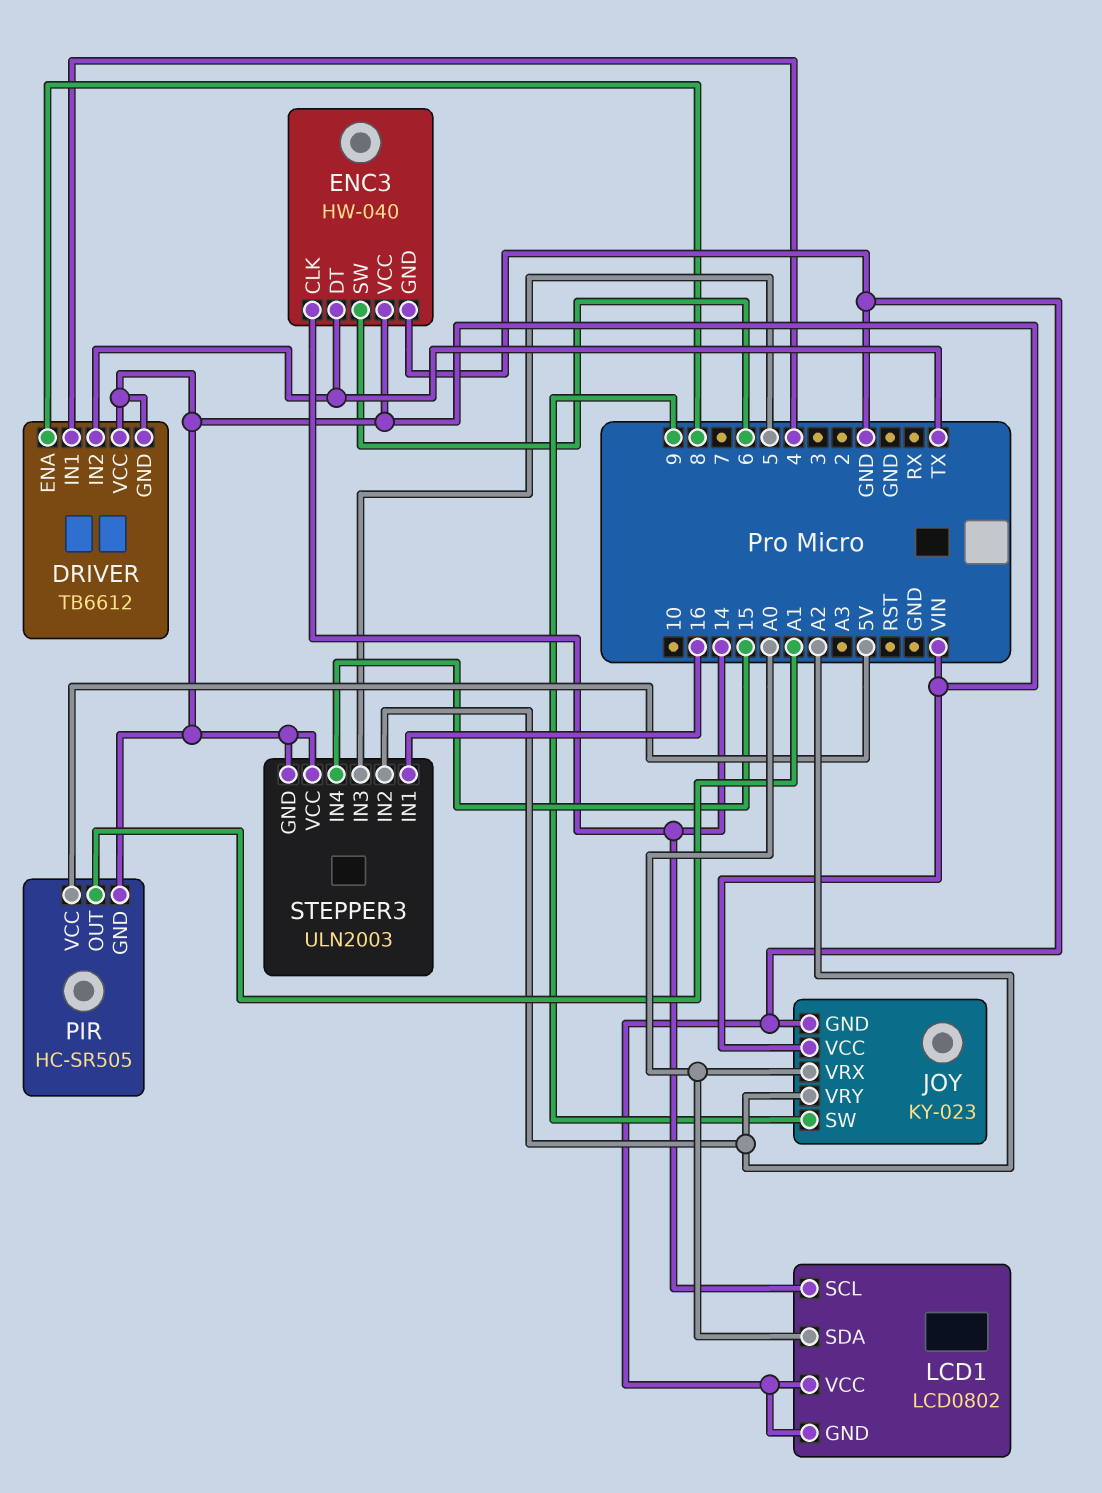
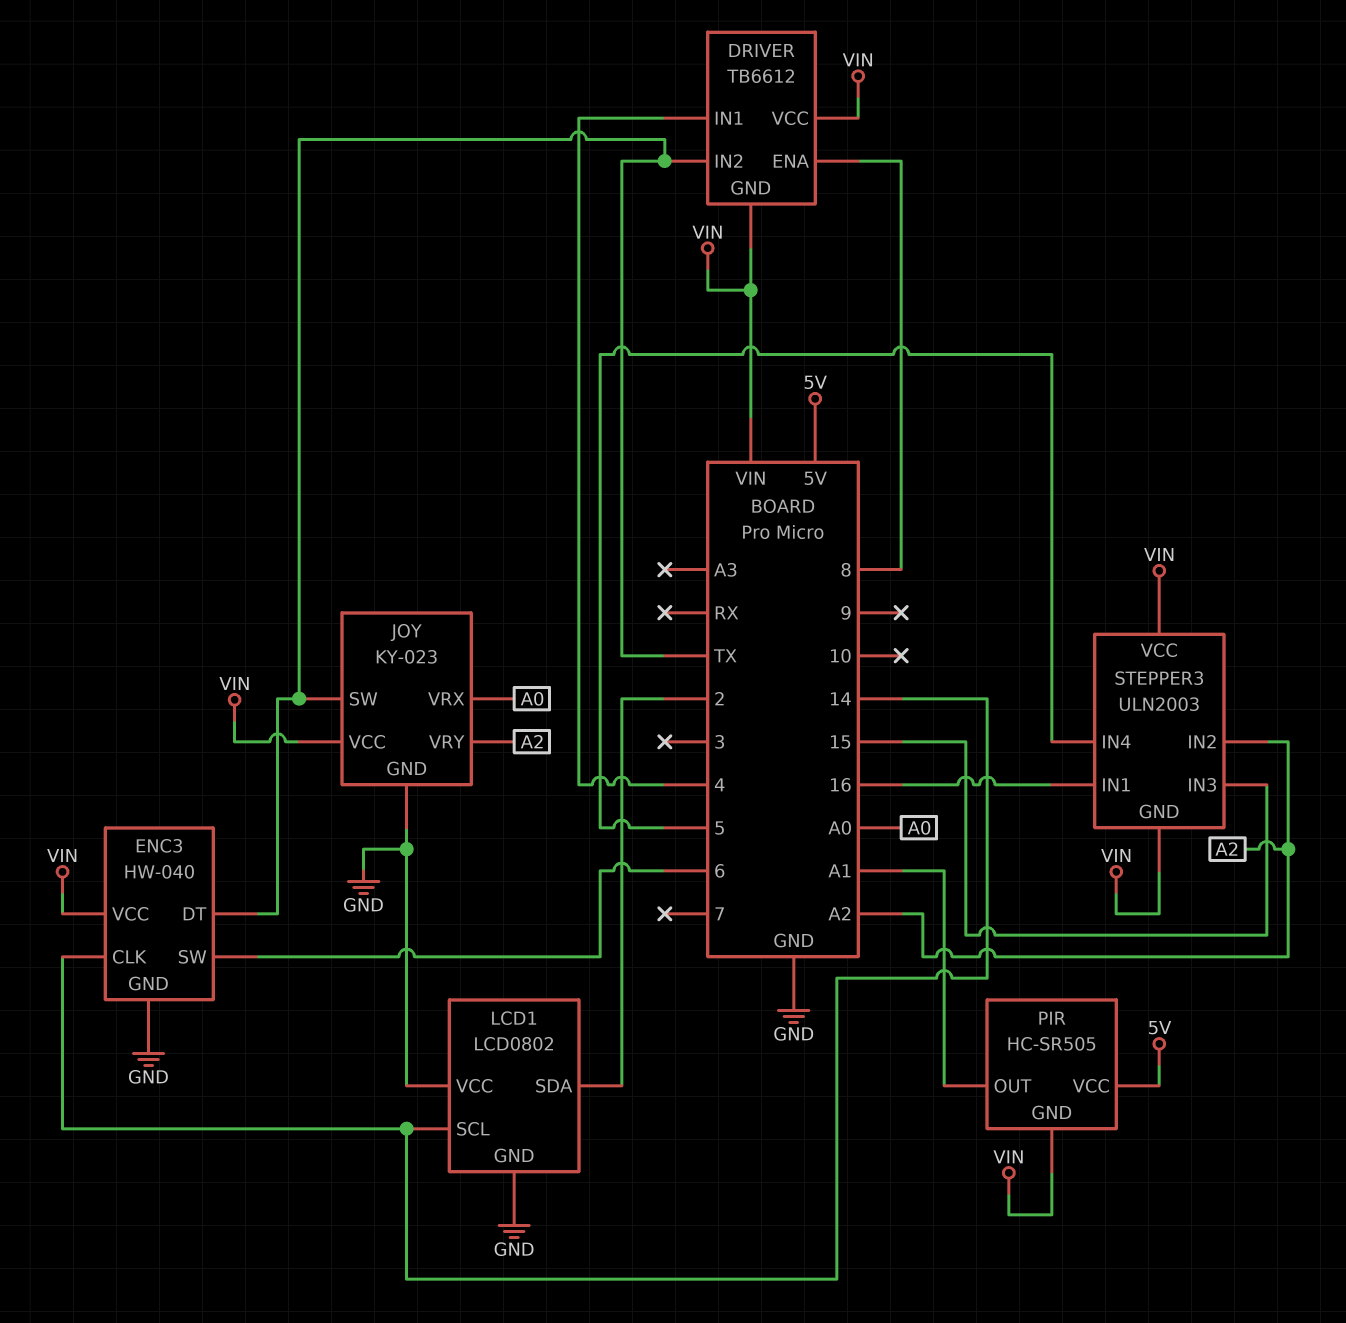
JOY pin SW: 9 -> TX
LCD1 pin SDA: A0 -> 2
STEPPER3 pin IN3: 5 -> 15
STEPPER3 pin IN4: 15 -> 5

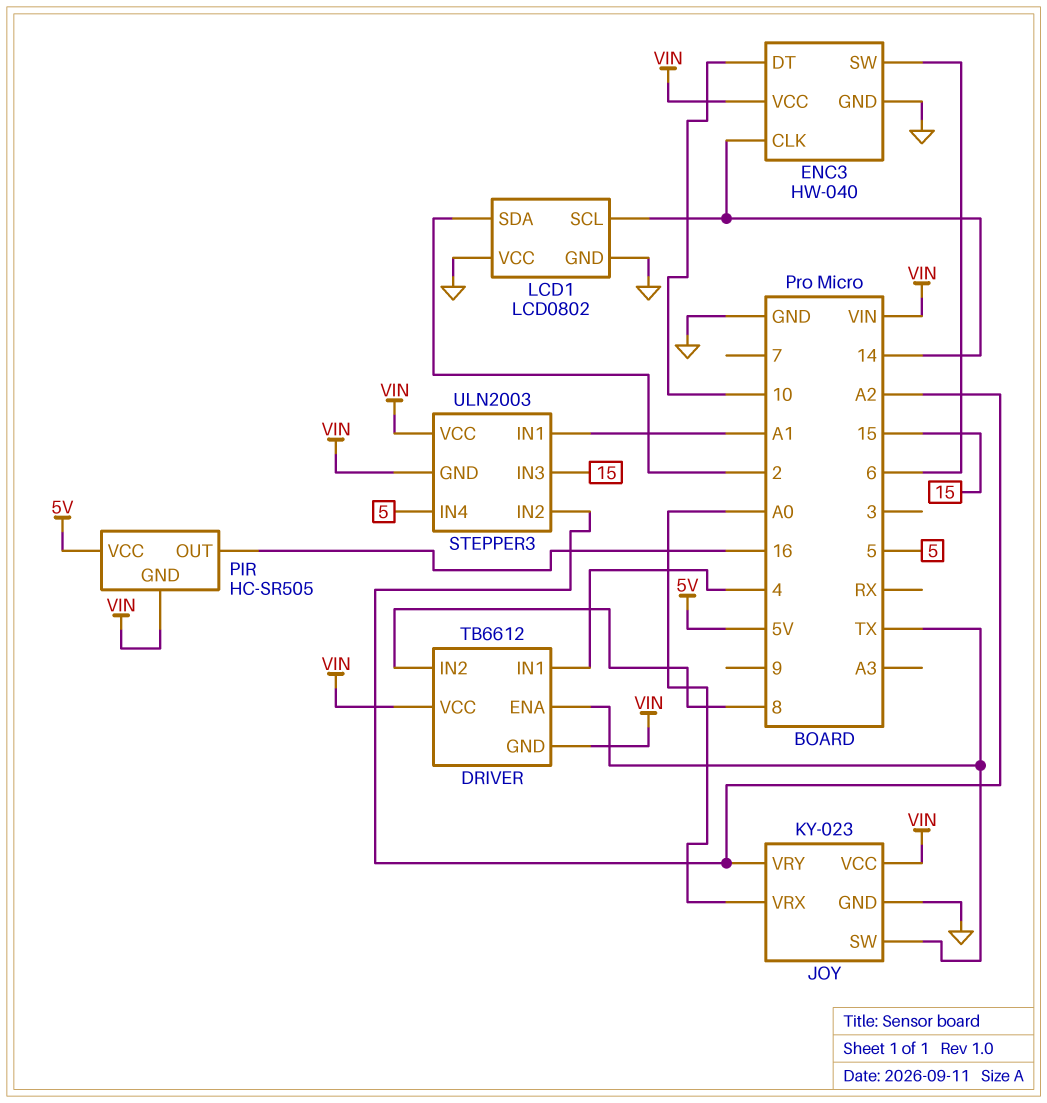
DRIVER pin ENA: 8 -> TX
DRIVER pin IN2: TX -> 8
ENC3 pin DT: TX -> 10
PIR pin OUT: A1 -> 16
STEPPER3 pin IN1: 16 -> A1

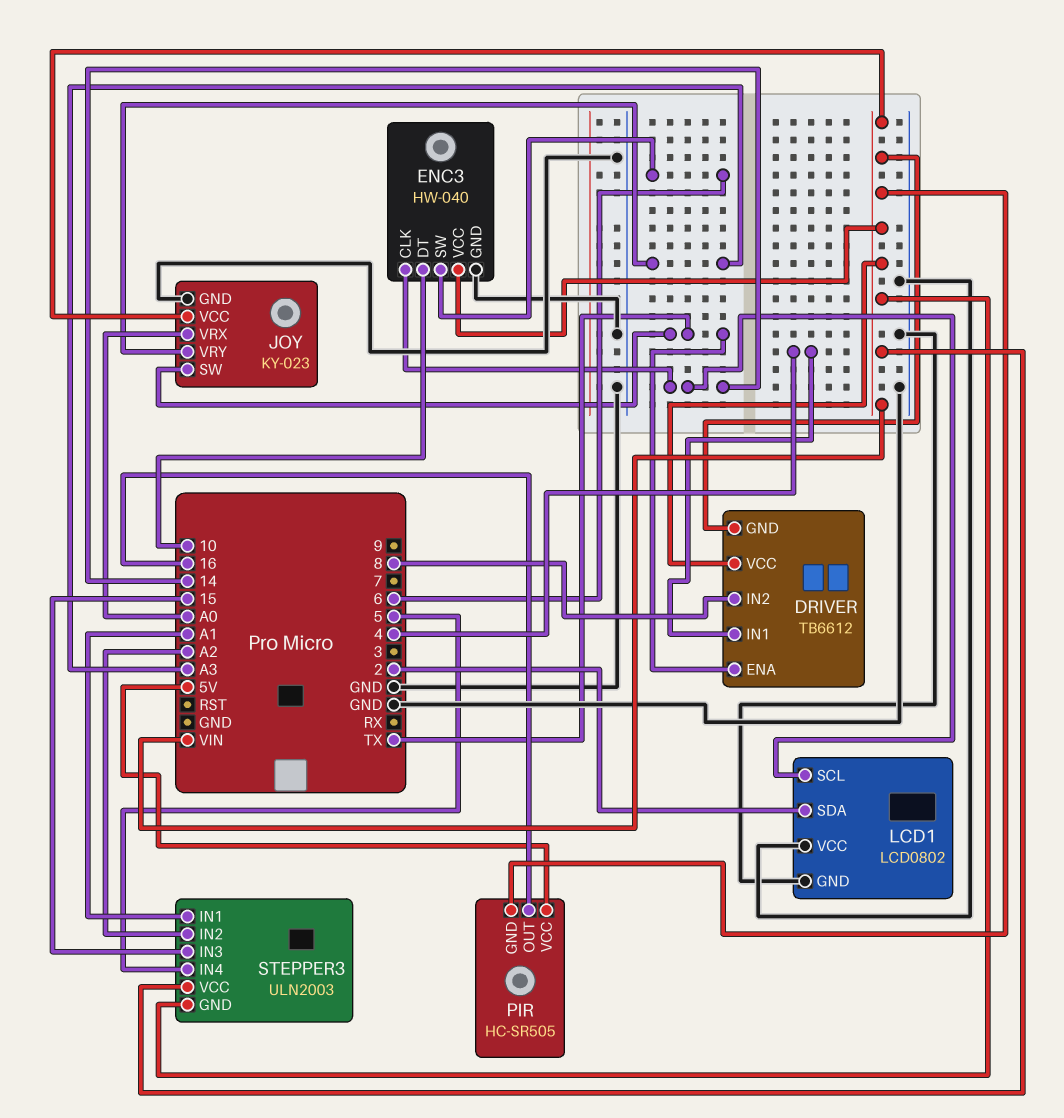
JOY pin VRY: A2 -> A3

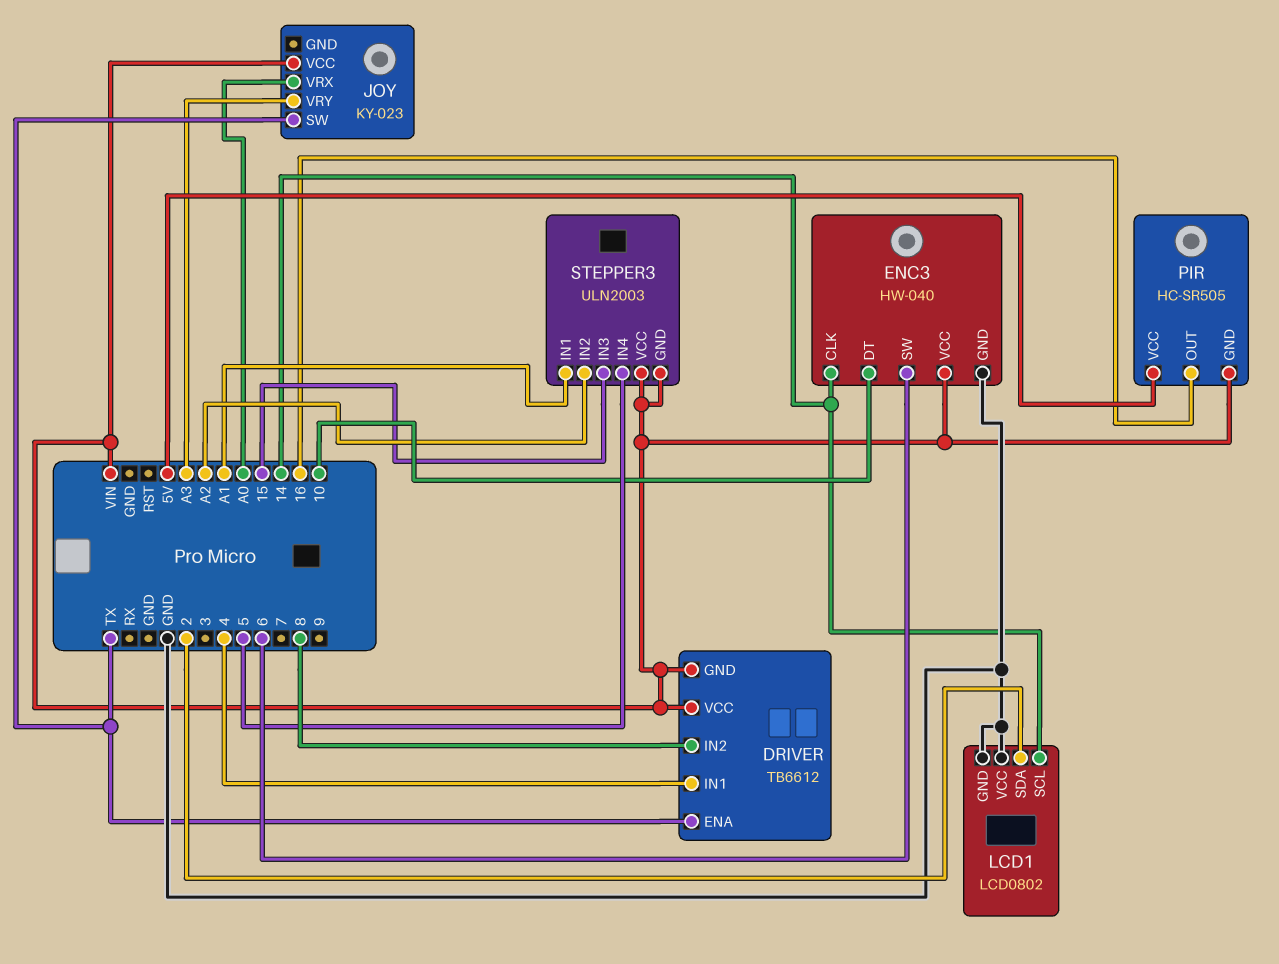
JOY pin GND: GND -> none

